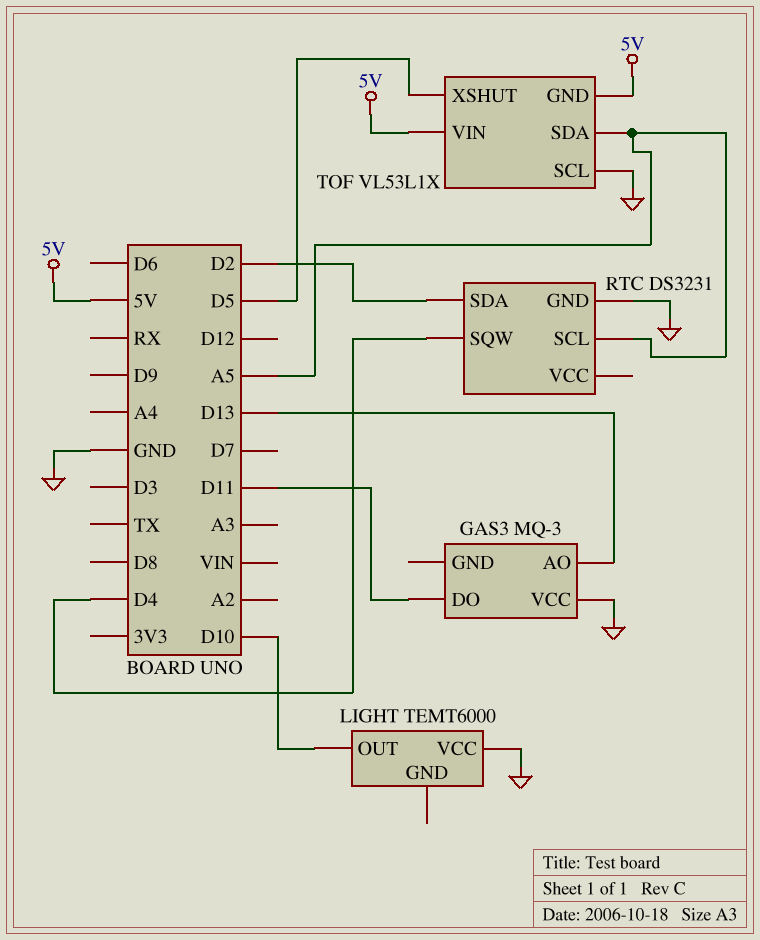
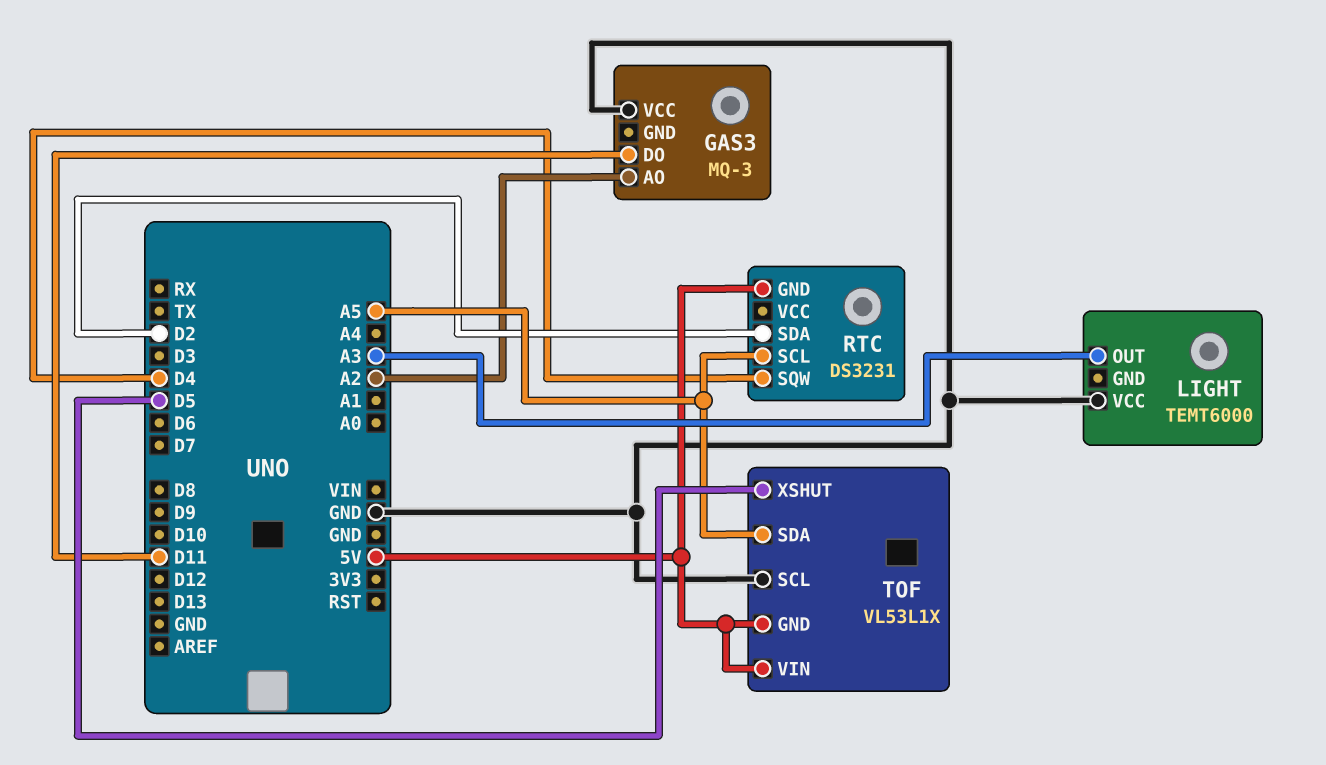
GAS3 pin AO: D13 -> A2
LIGHT pin OUT: D10 -> A3
RTC pin GND: GND -> 5V

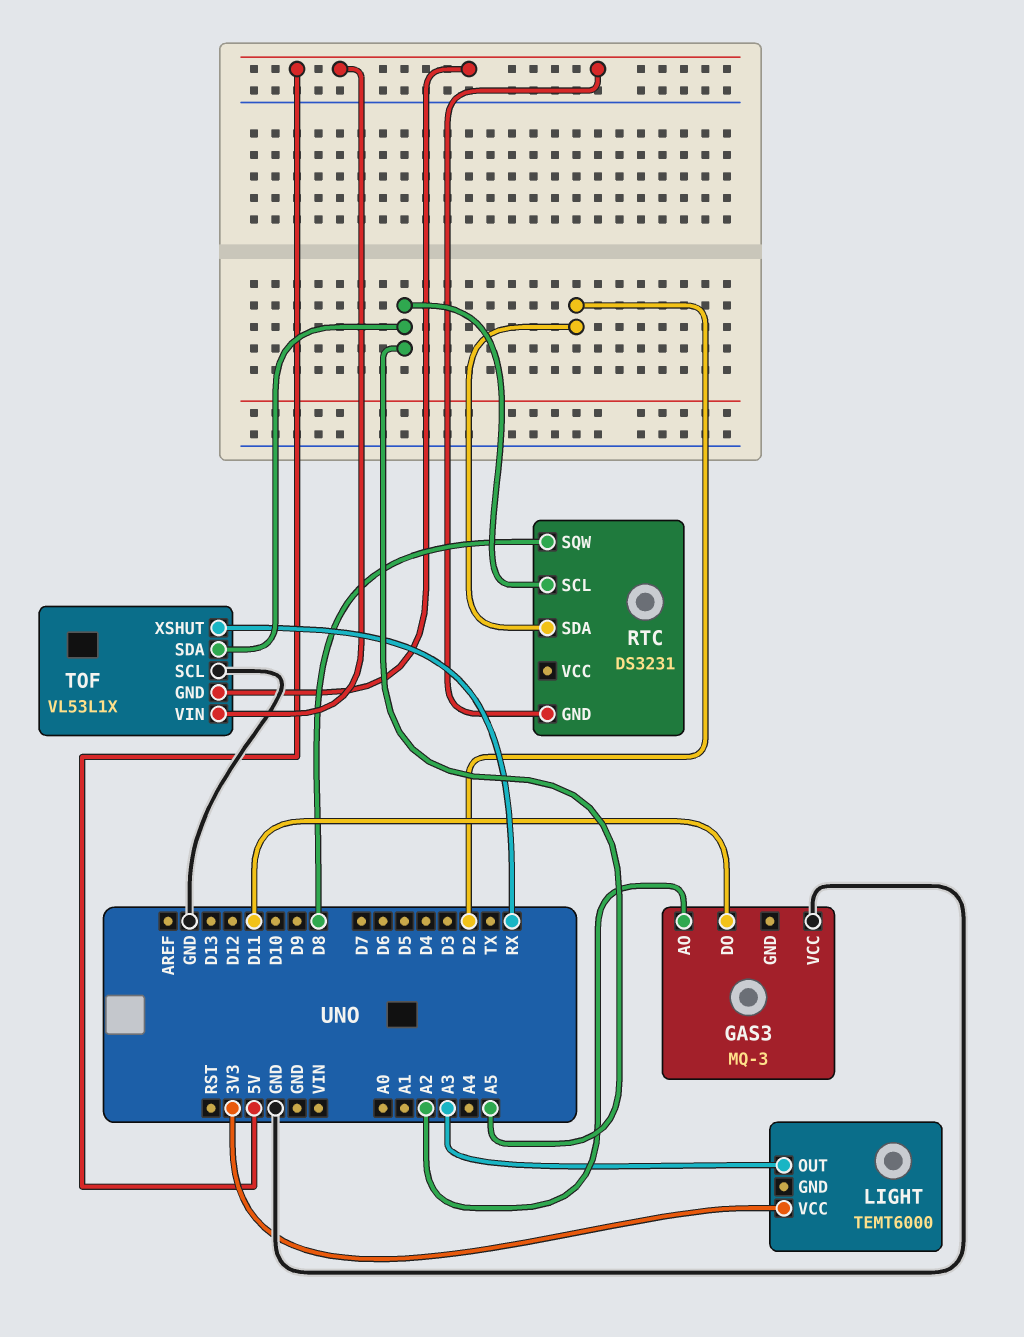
LIGHT pin VCC: GND -> 3V3
RTC pin SQW: D4 -> D8
TOF pin XSHUT: D5 -> RX

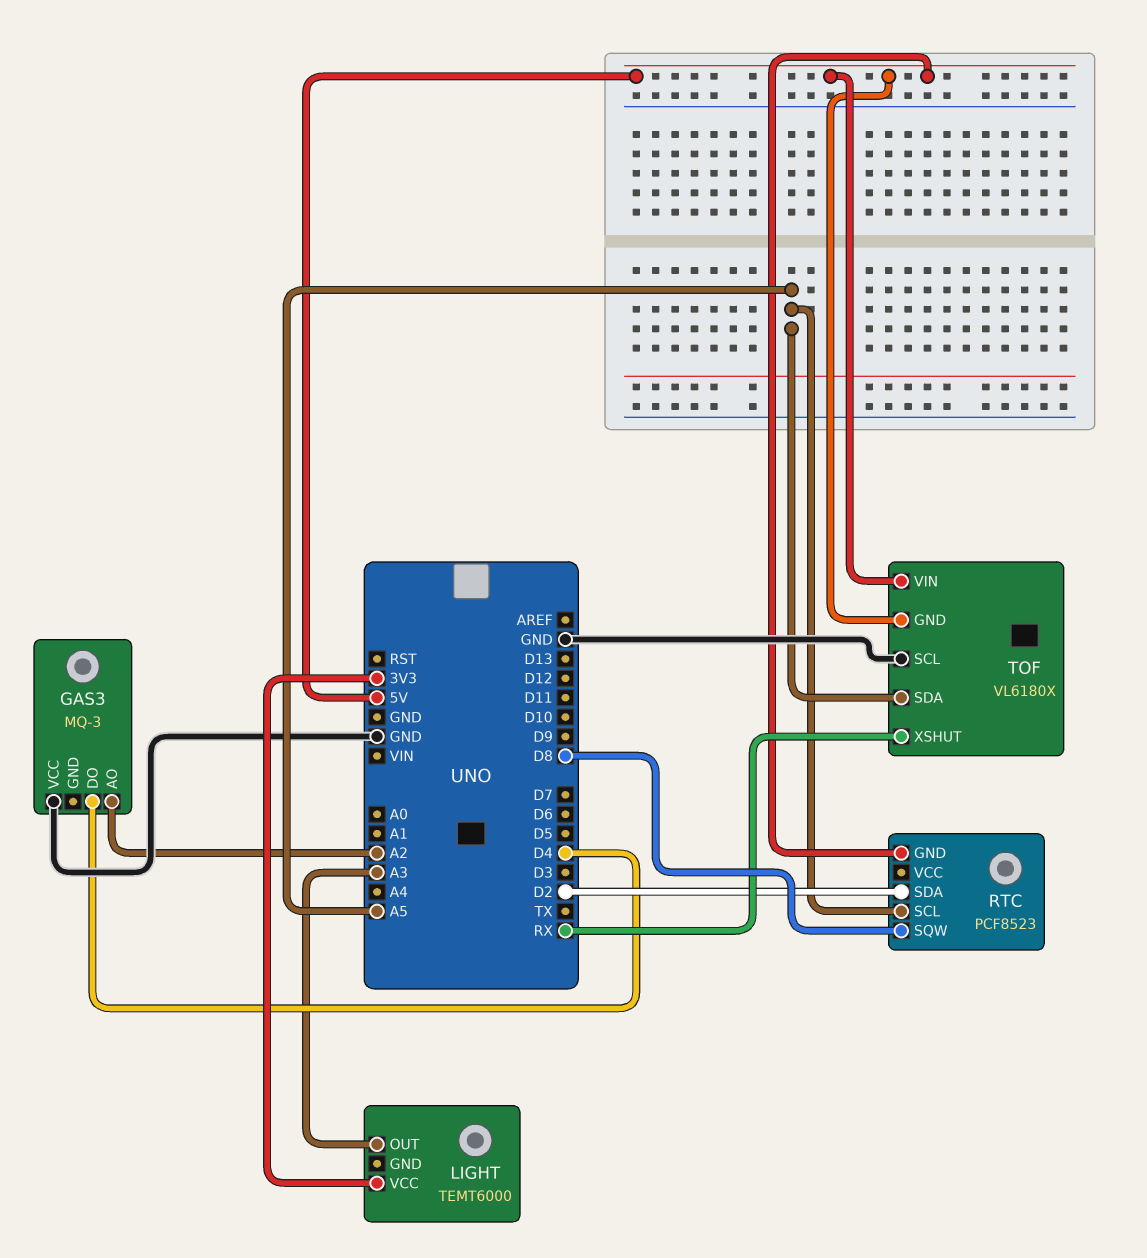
GAS3 pin DO: D11 -> D4
RTC: DS3231 -> PCF8523
TOF: VL53L1X -> VL6180X

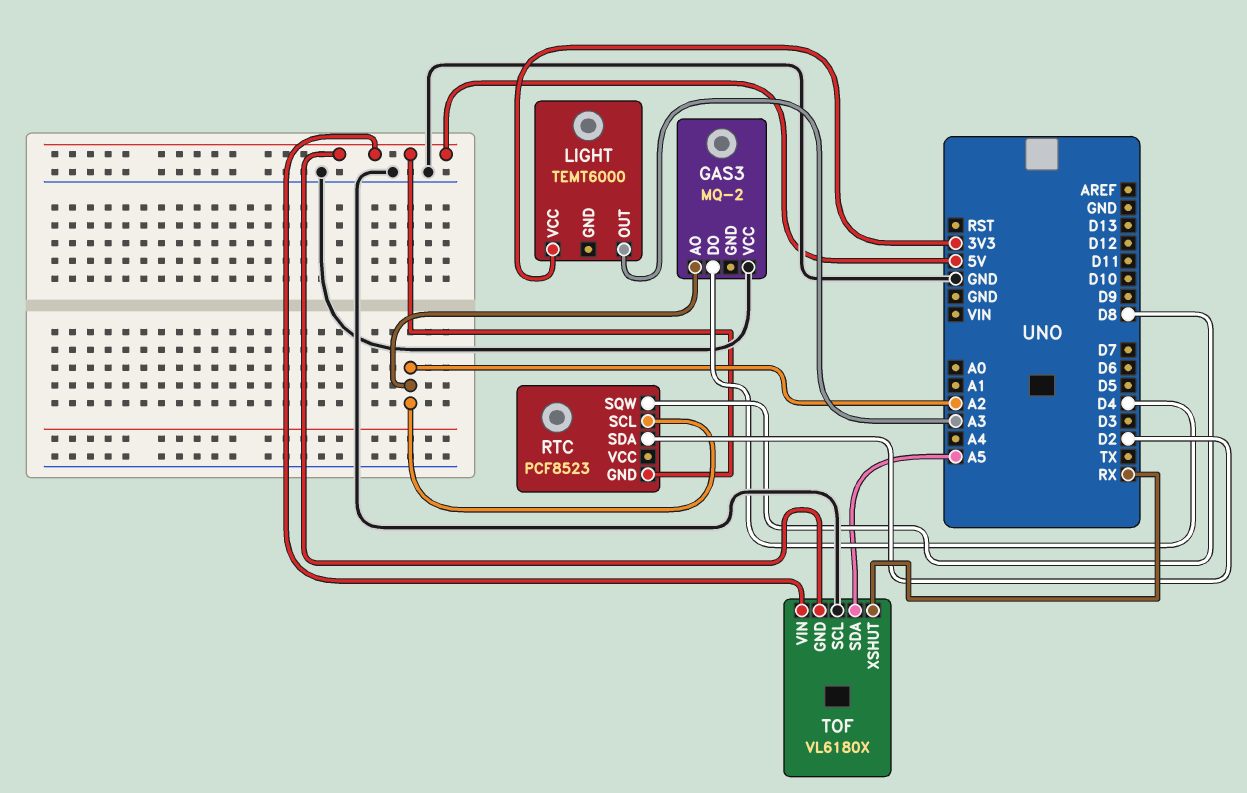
GAS3: MQ-3 -> MQ-2
RTC pin SCL: A5 -> A2

